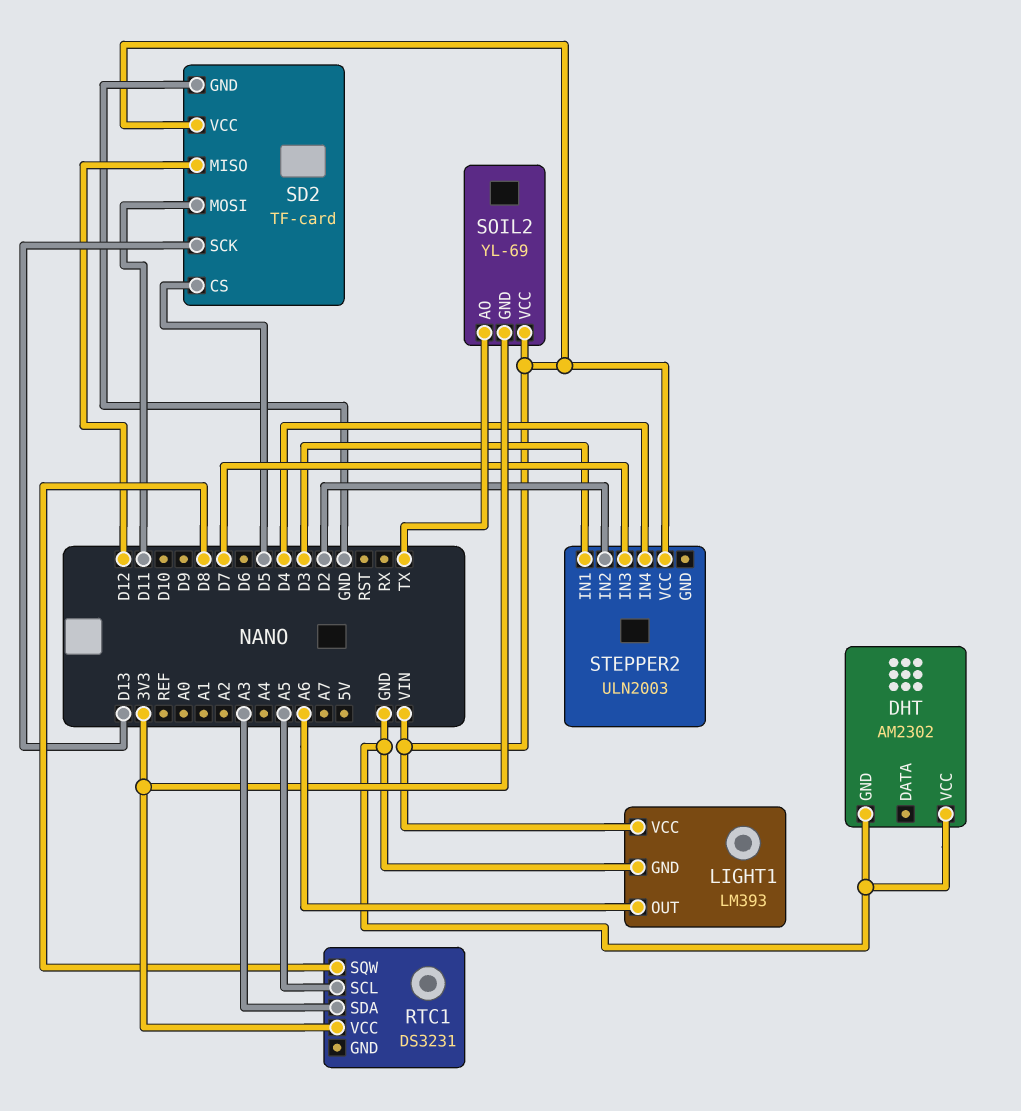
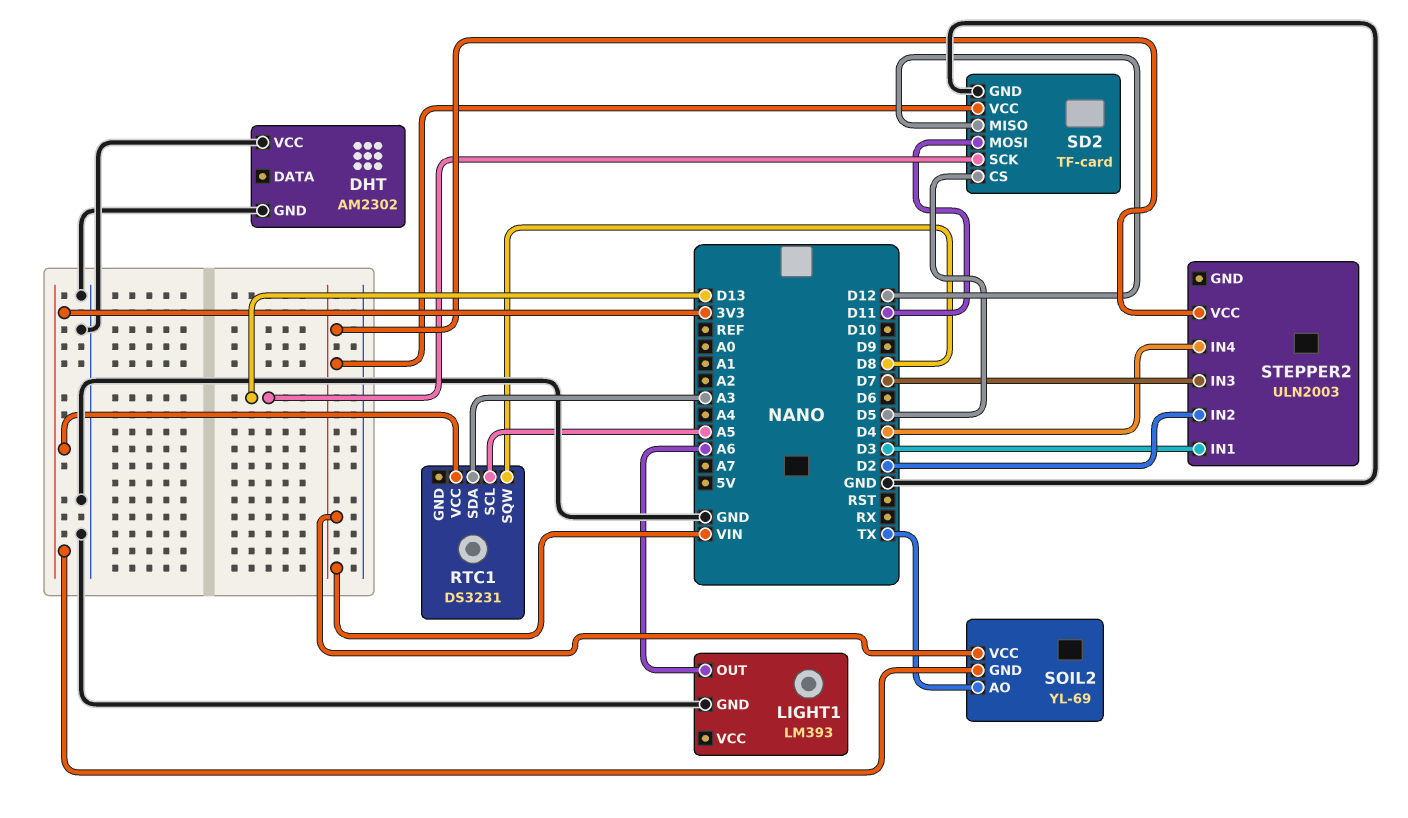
LIGHT1 pin VCC: VIN -> none

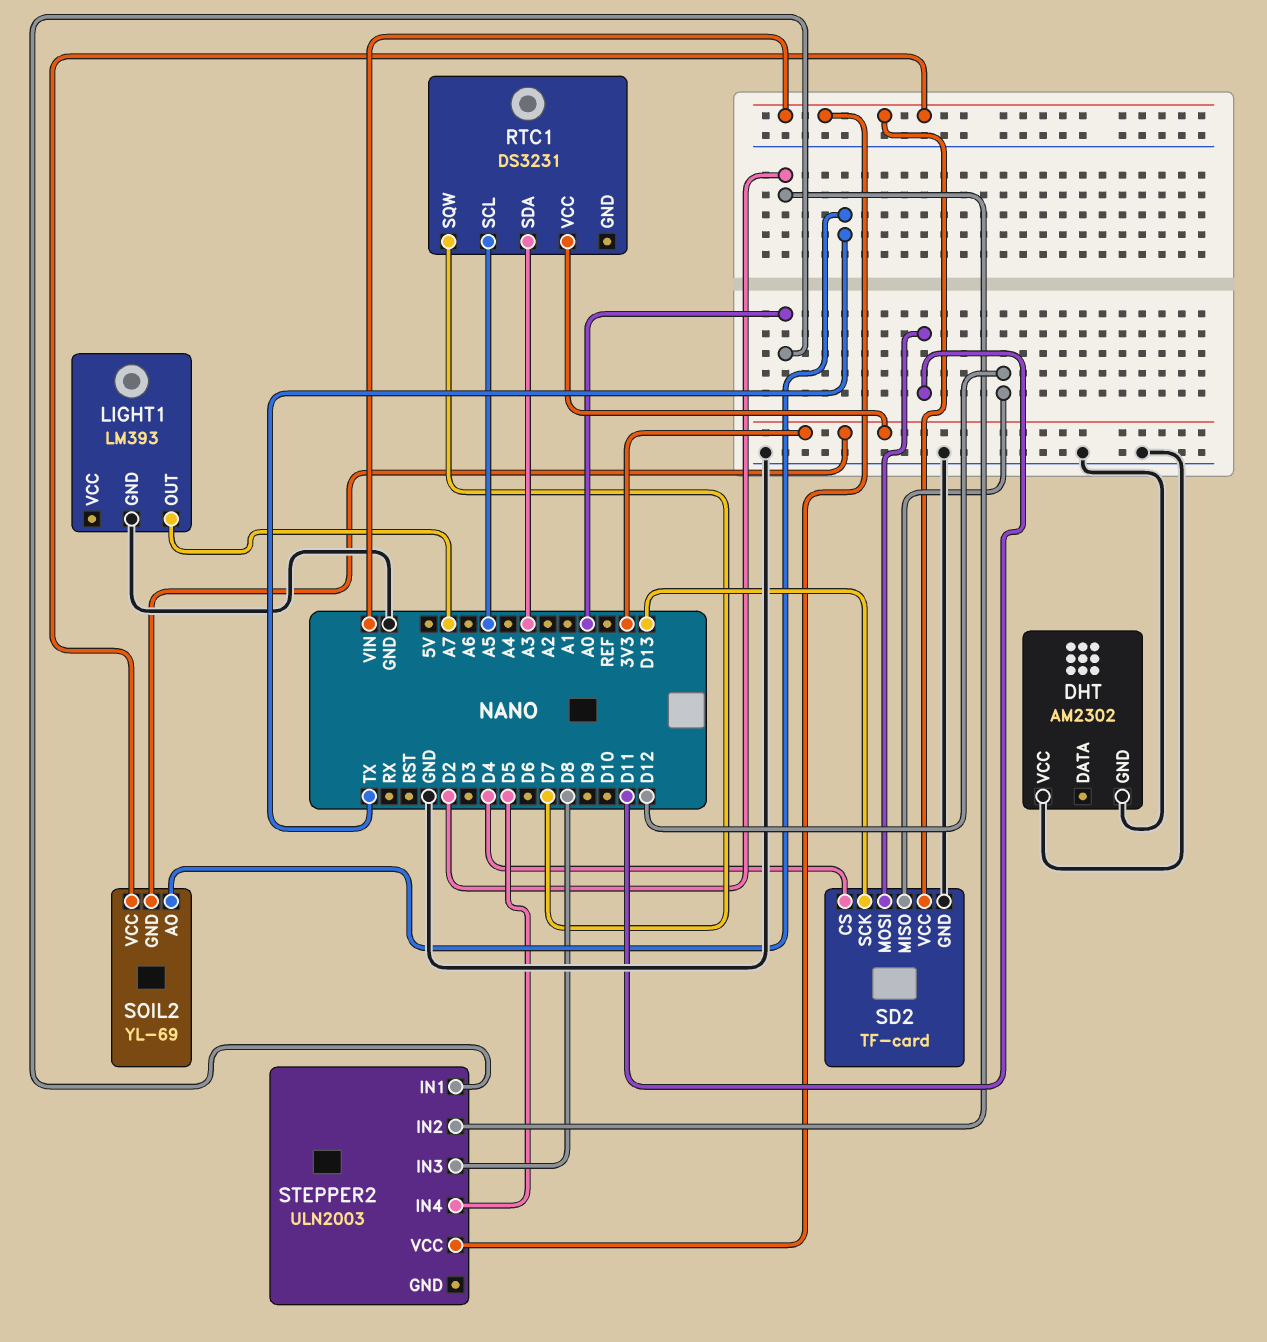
LIGHT1 pin OUT: A6 -> A7
RTC1 pin SQW: D8 -> D7
SD2 pin CS: D5 -> D4
STEPPER2 pin IN1: D3 -> A0
STEPPER2 pin IN3: D7 -> D8
STEPPER2 pin IN4: D4 -> D5

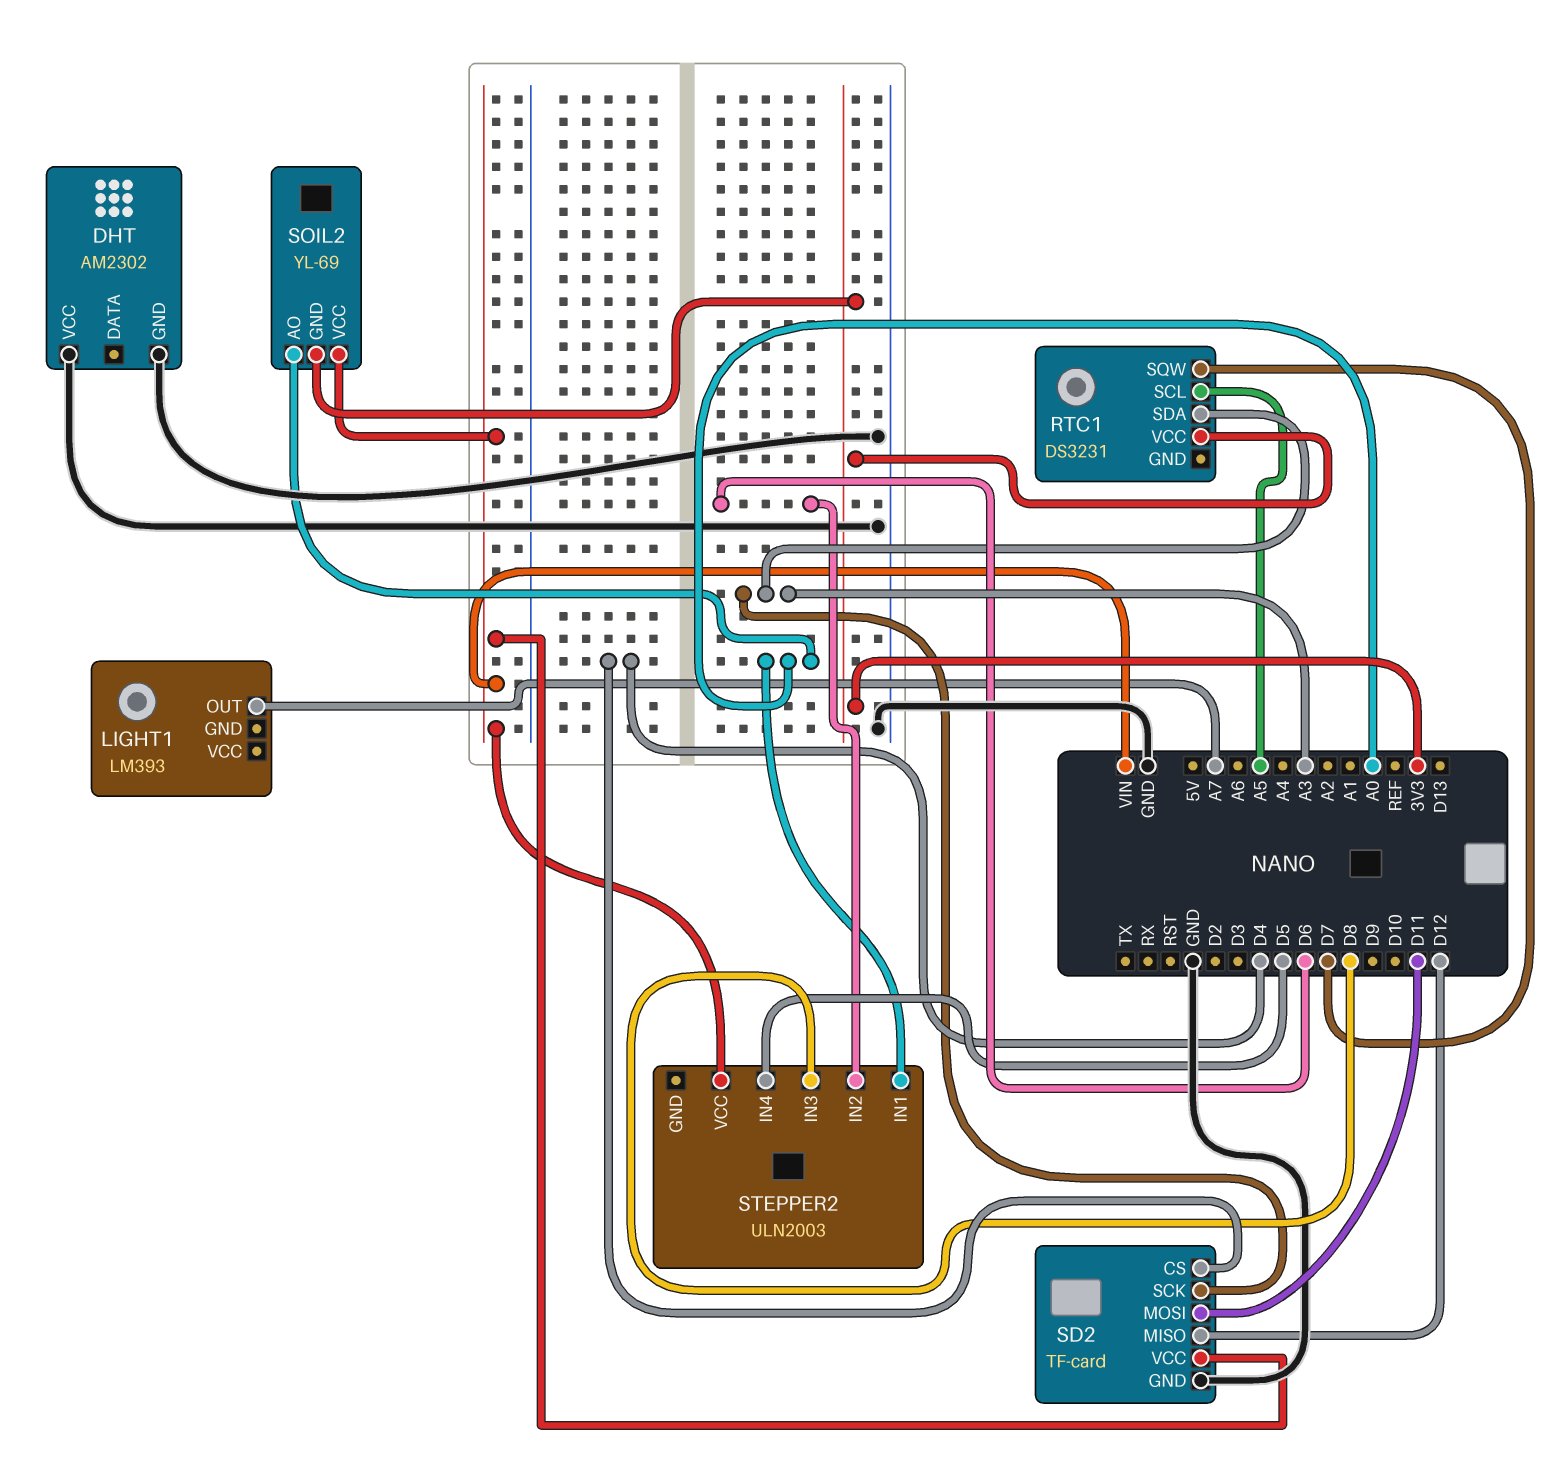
LIGHT1 pin GND: GND -> none
SD2 pin SCK: D13 -> A3
SOIL2 pin AO: TX -> A0
STEPPER2 pin IN2: D2 -> D6

